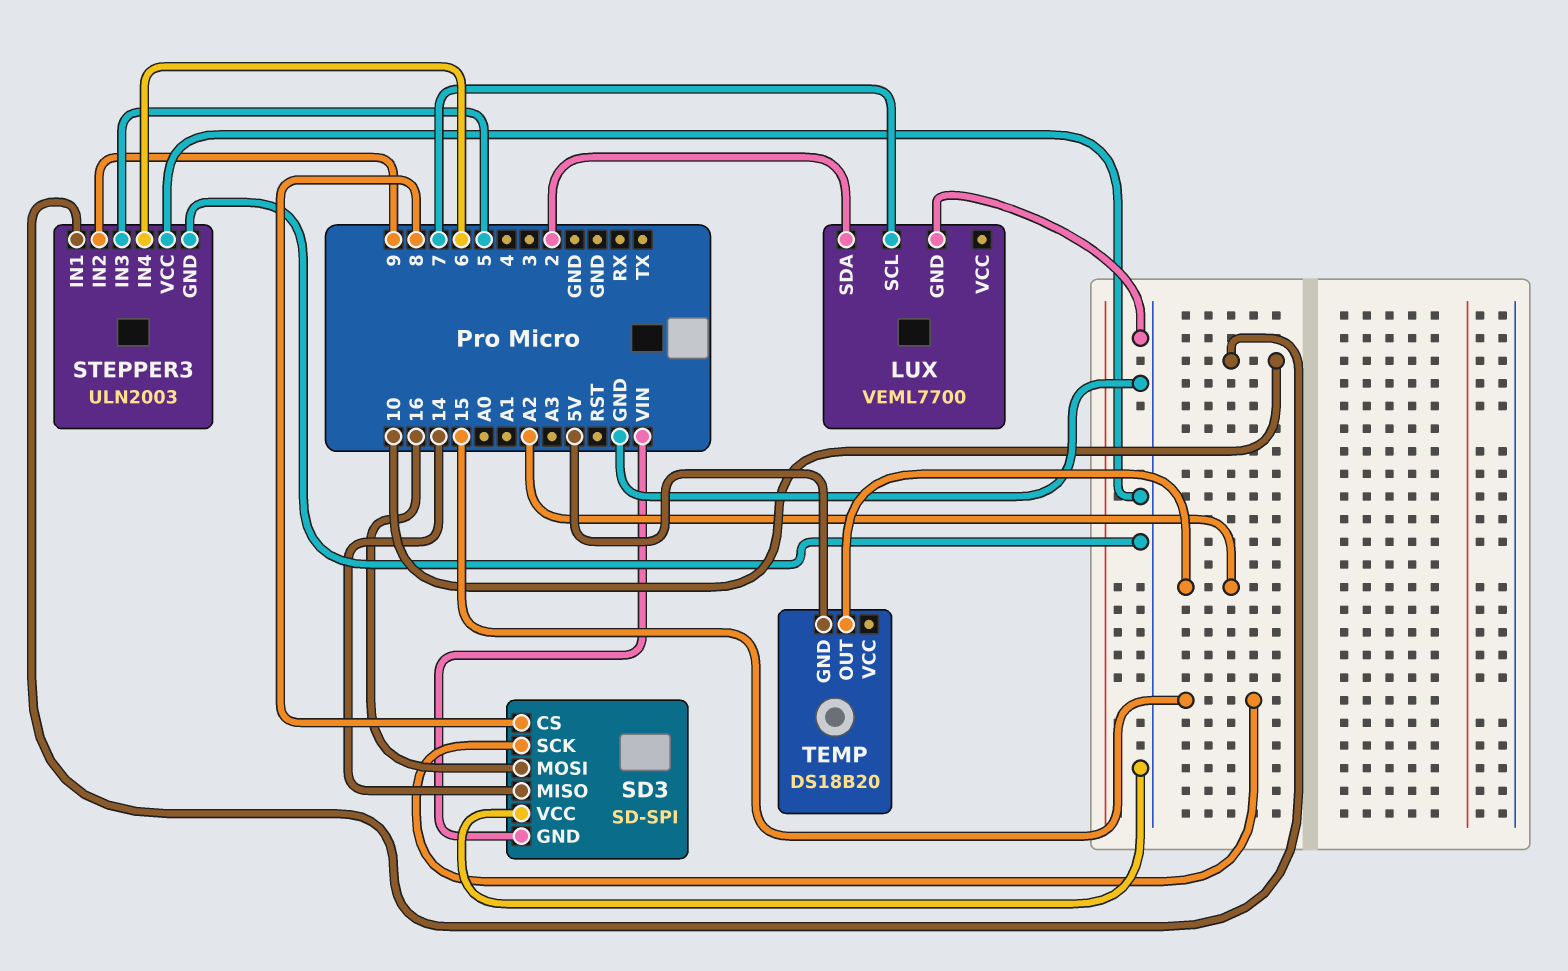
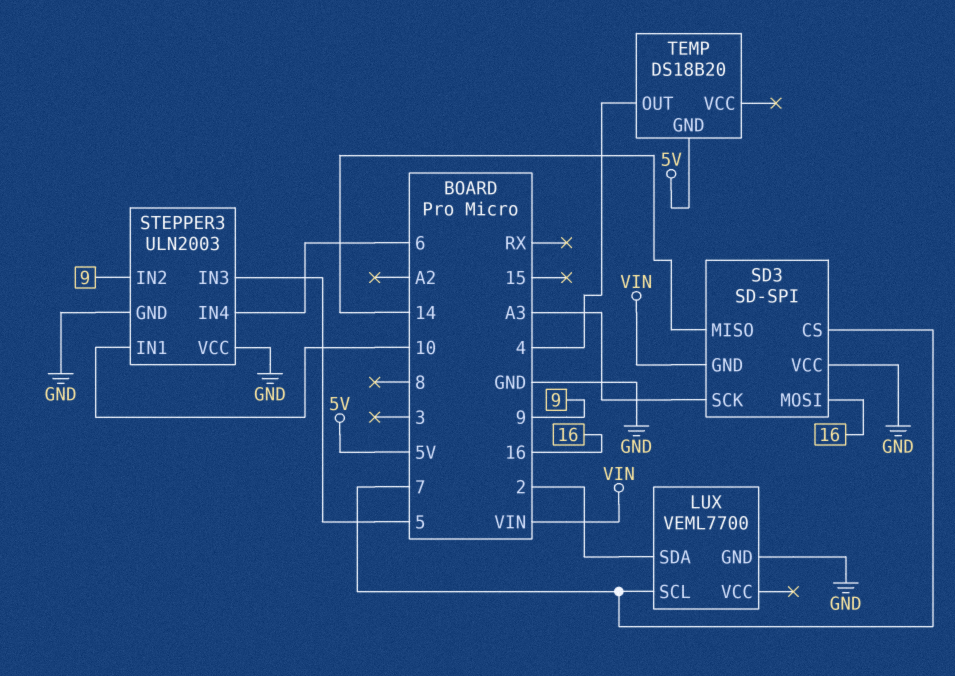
SD3 pin CS: 8 -> 7
SD3 pin SCK: 15 -> A3
TEMP pin OUT: A2 -> 4

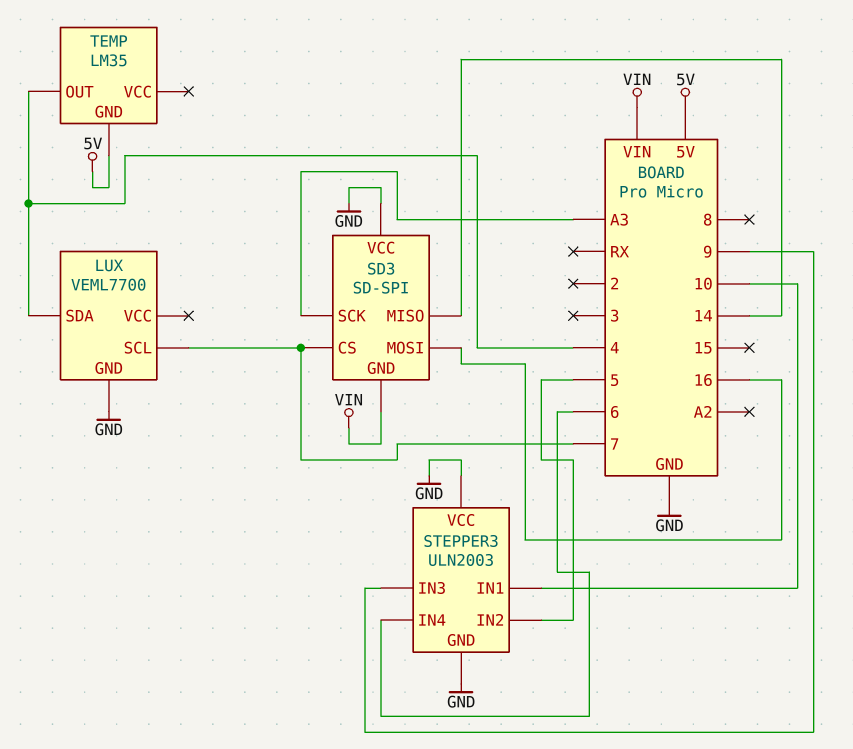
LUX pin SDA: 2 -> 4
STEPPER3 pin IN2: 9 -> 5
STEPPER3 pin IN3: 5 -> 9
TEMP: DS18B20 -> LM35

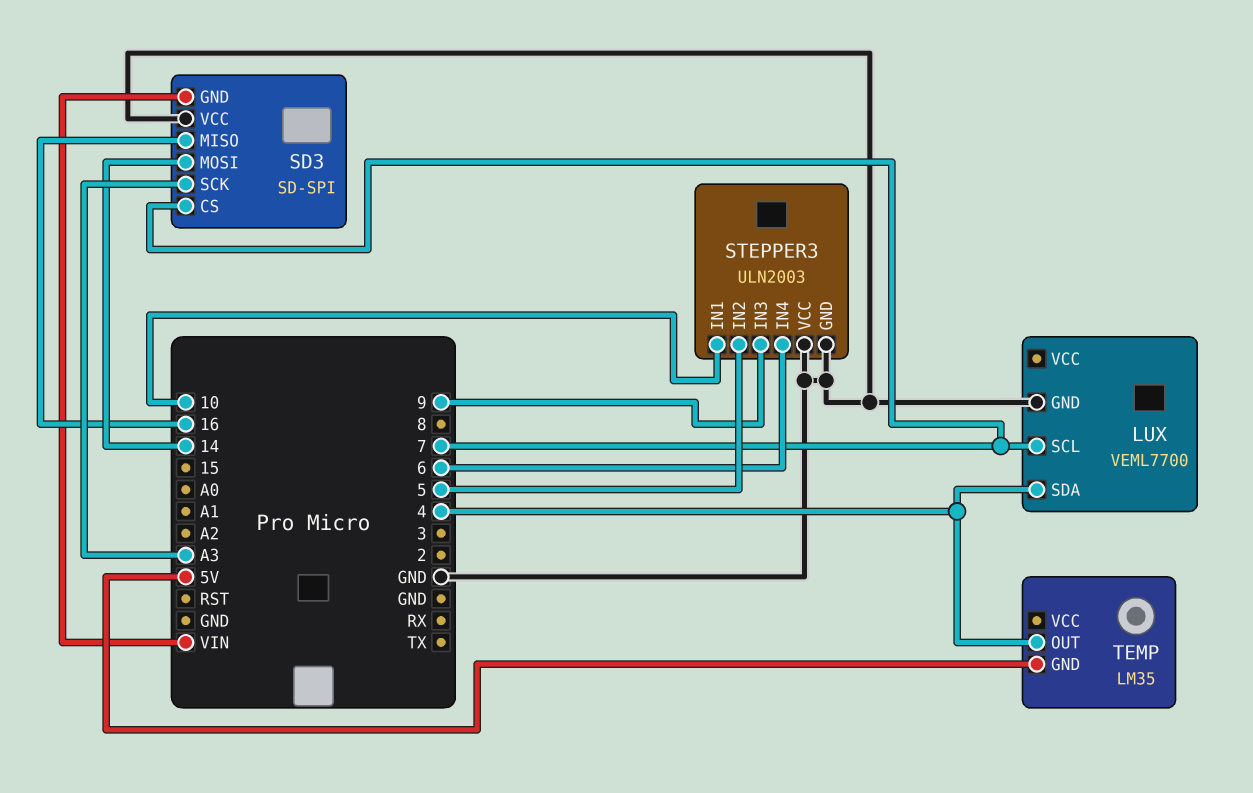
SD3 pin MISO: 14 -> 16
SD3 pin MOSI: 16 -> 14

